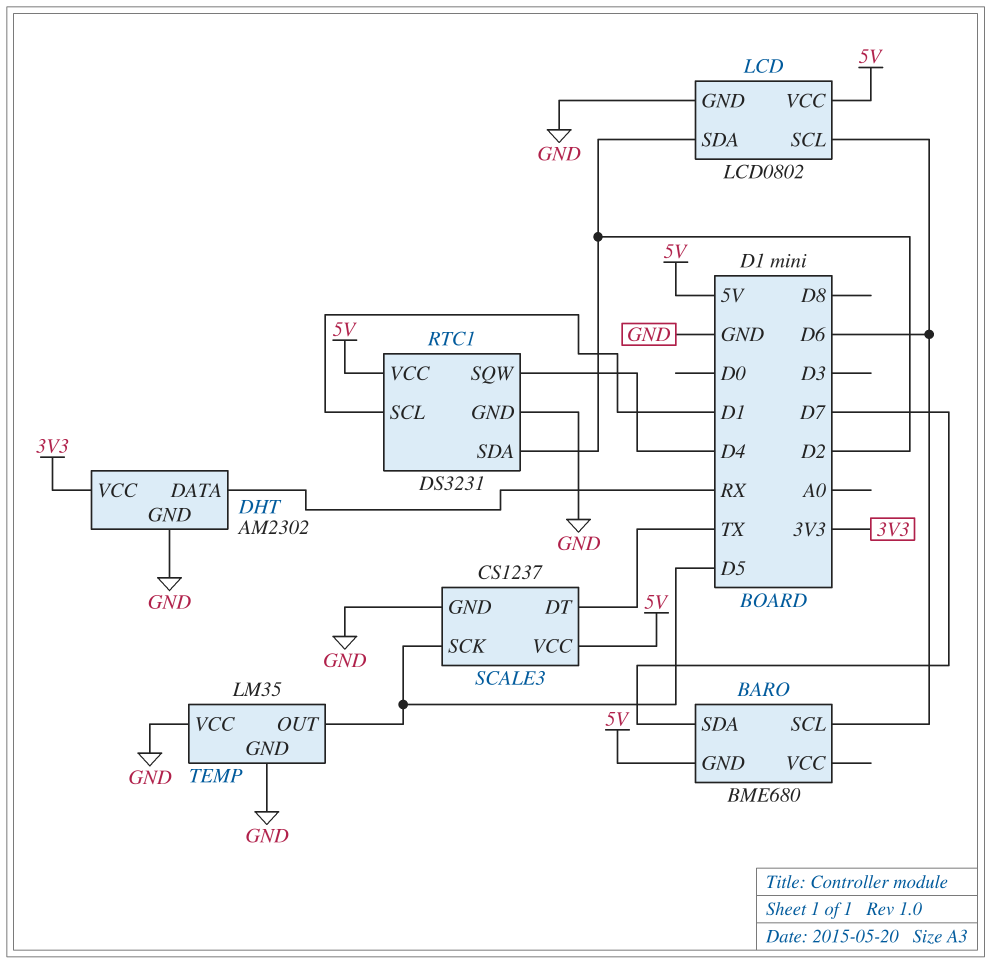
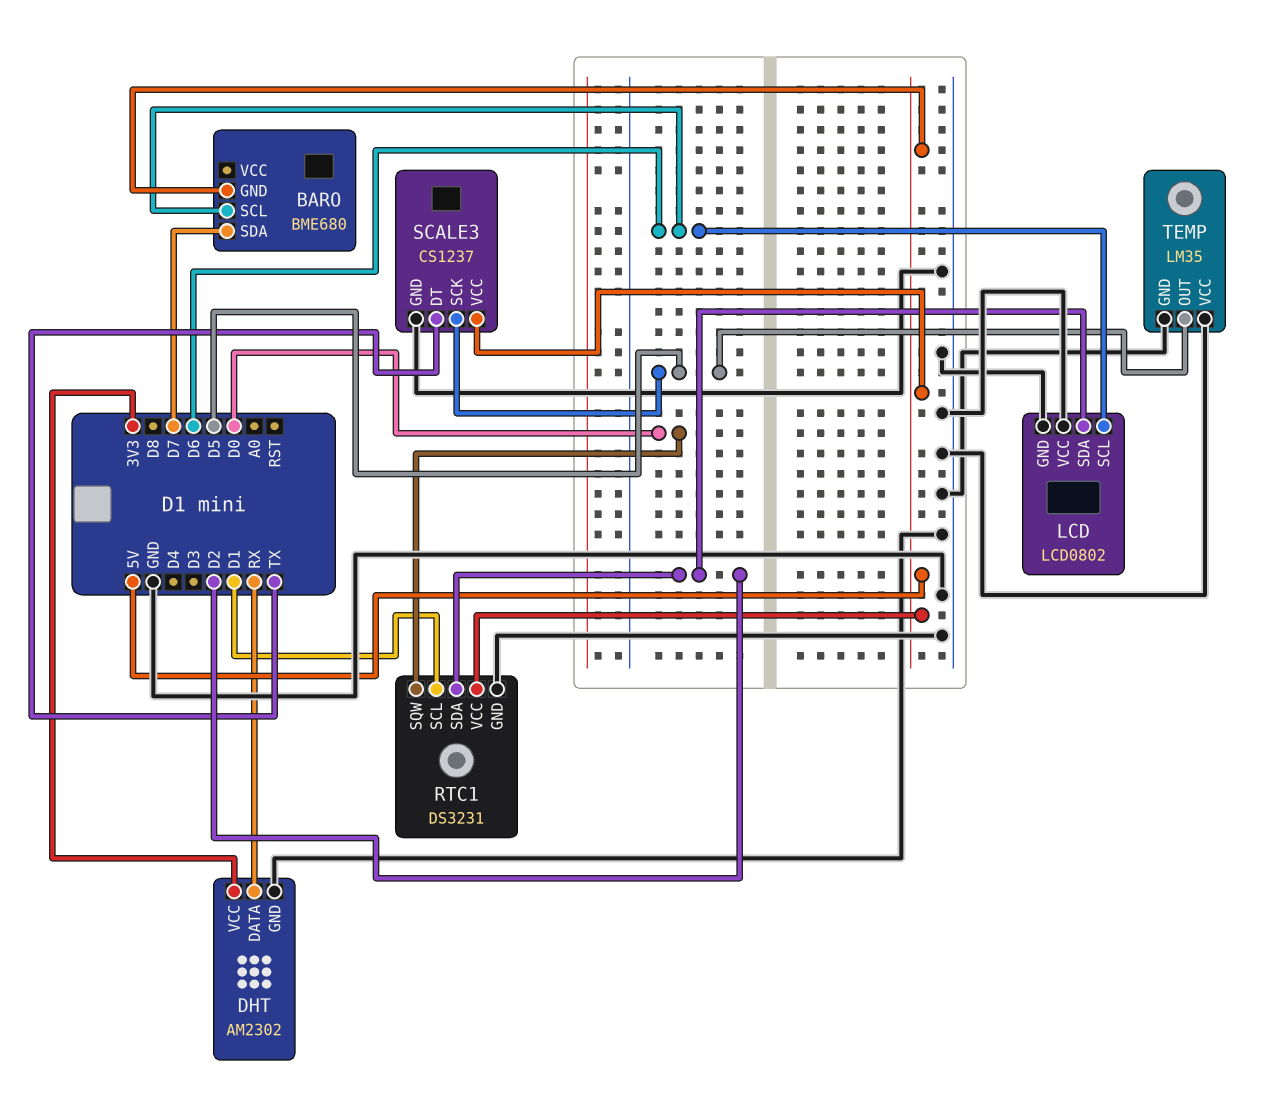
LCD pin VCC: 5V -> GND
RTC1 pin SQW: D4 -> D0

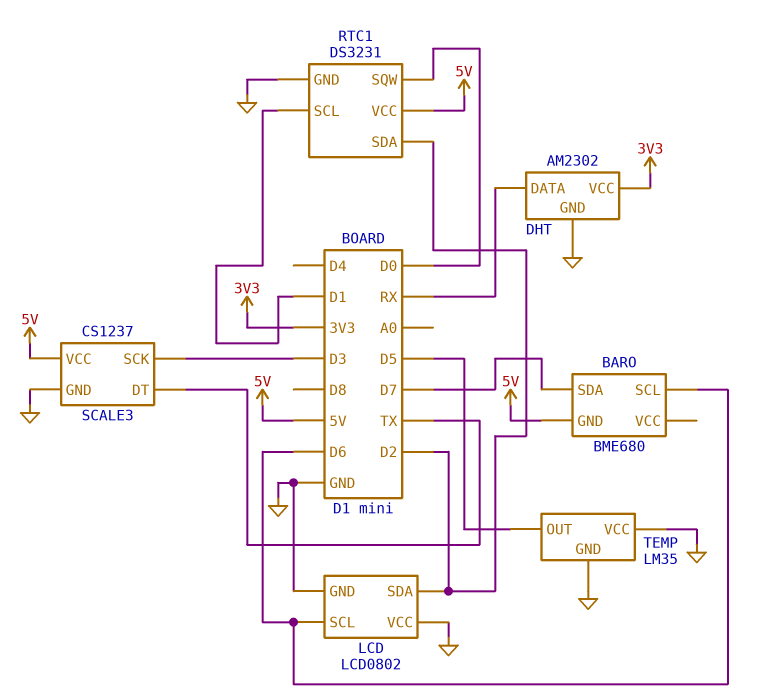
SCALE3 pin SCK: D5 -> D3

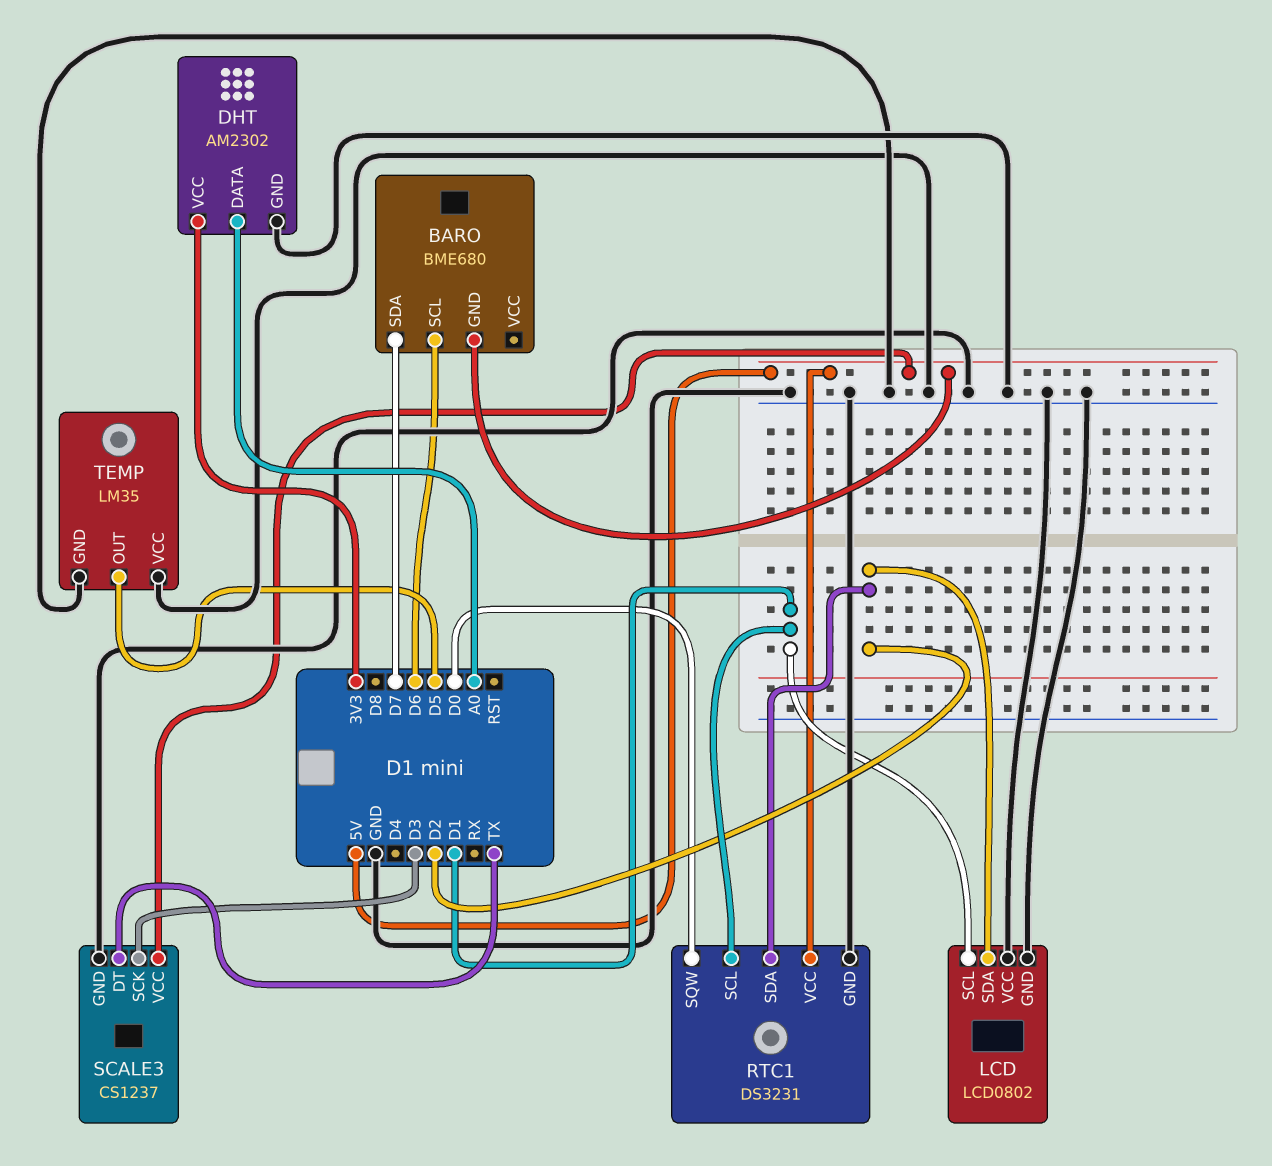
DHT pin DATA: RX -> A0
LCD pin SCL: D6 -> D1

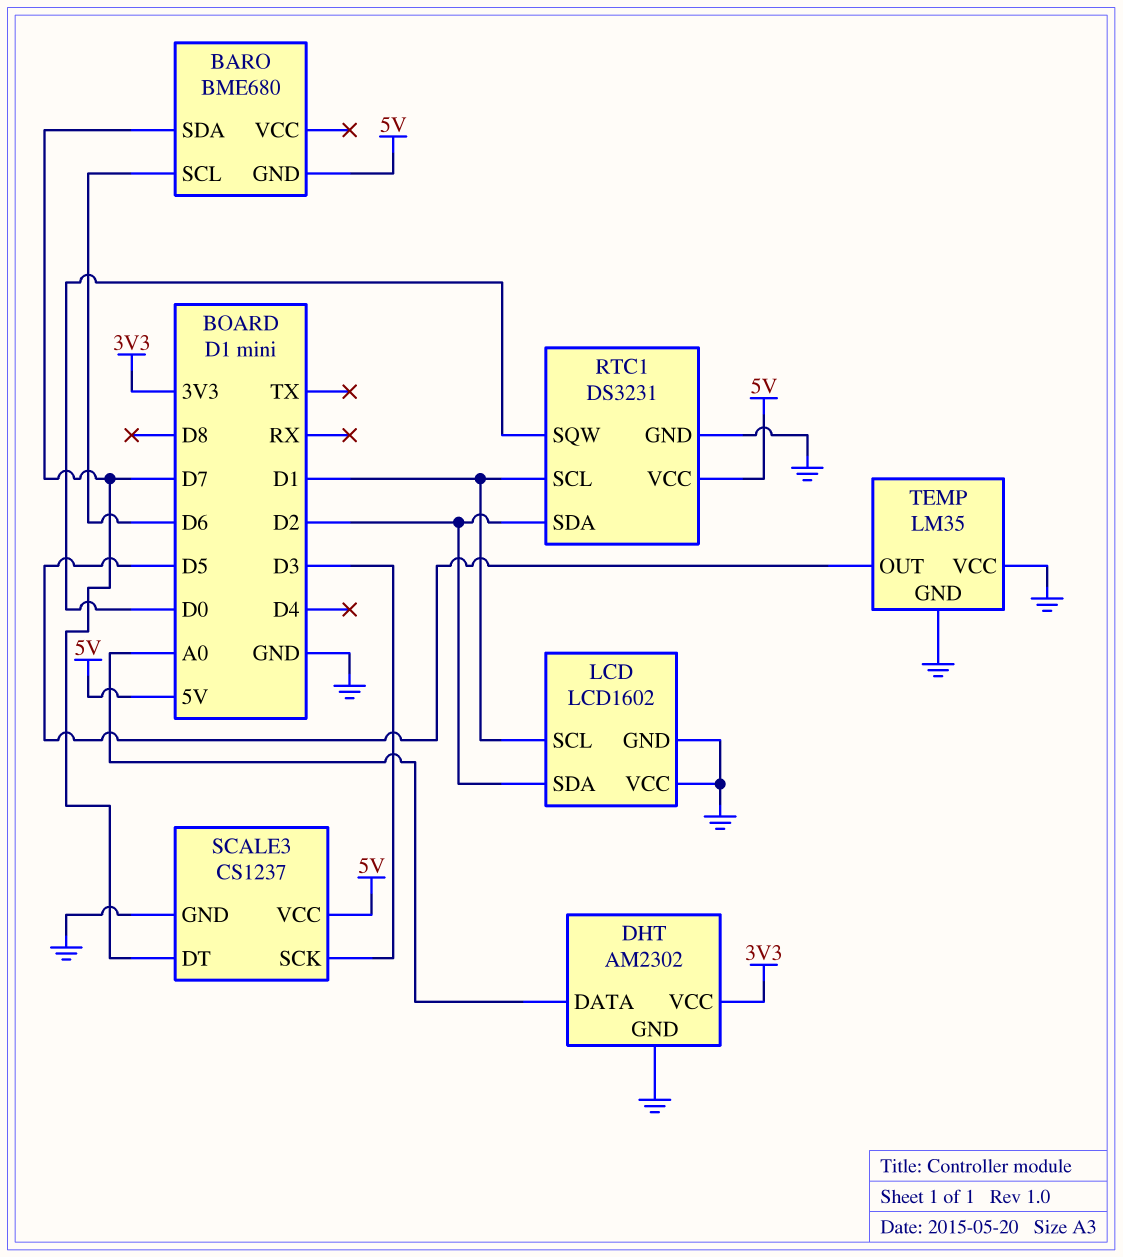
LCD: LCD0802 -> LCD1602
SCALE3 pin DT: TX -> D7

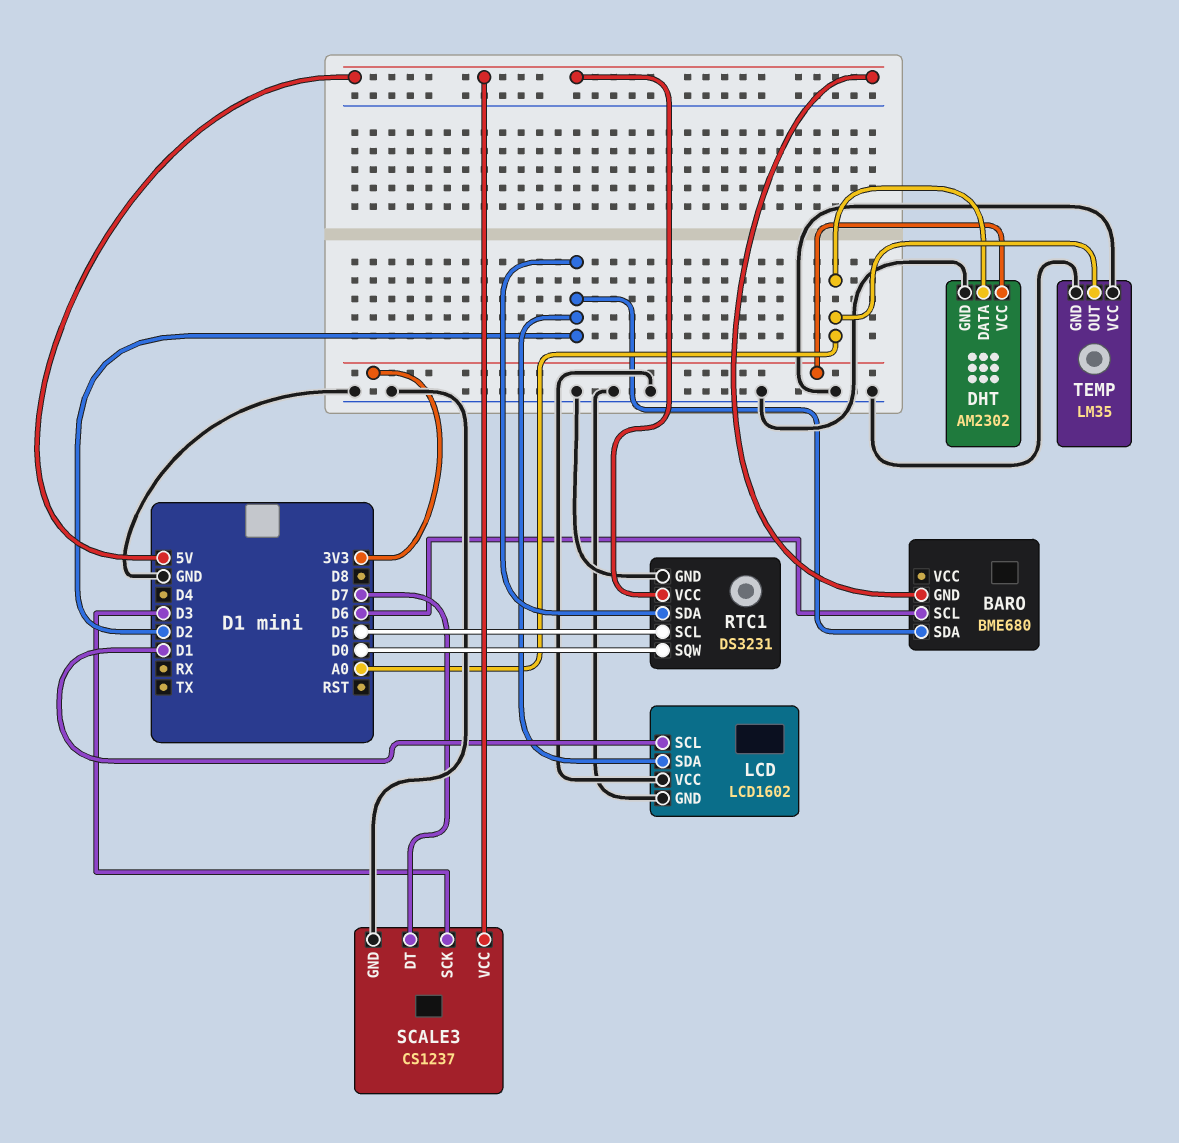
BARO pin SDA: D7 -> D2
RTC1 pin SCL: D1 -> D5
TEMP pin OUT: D5 -> A0

